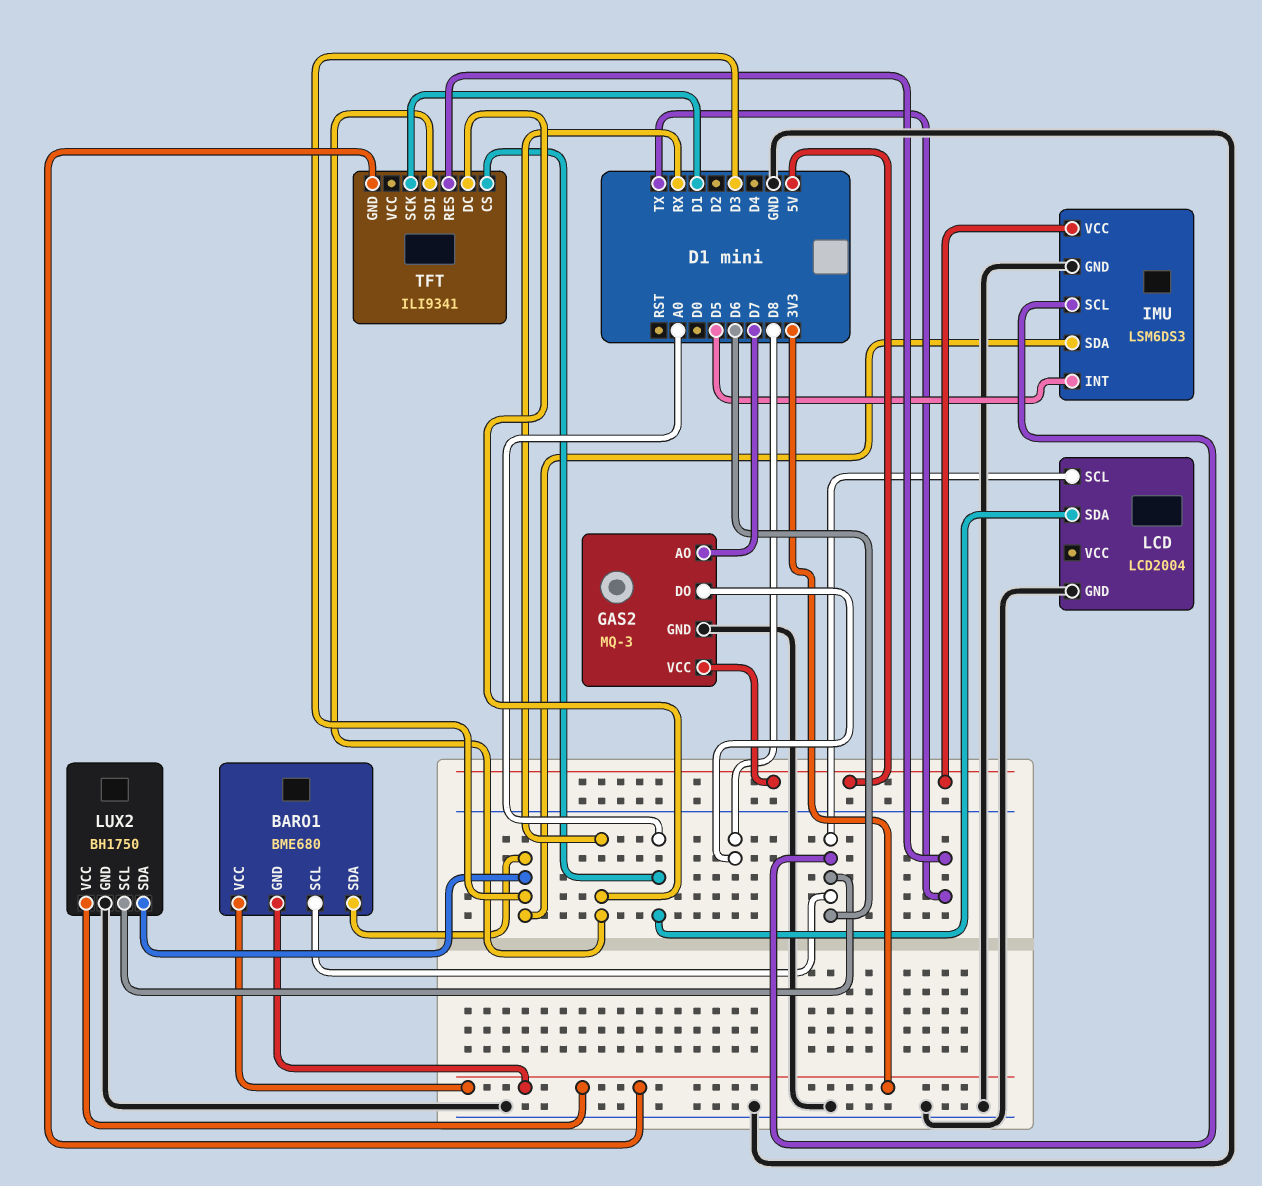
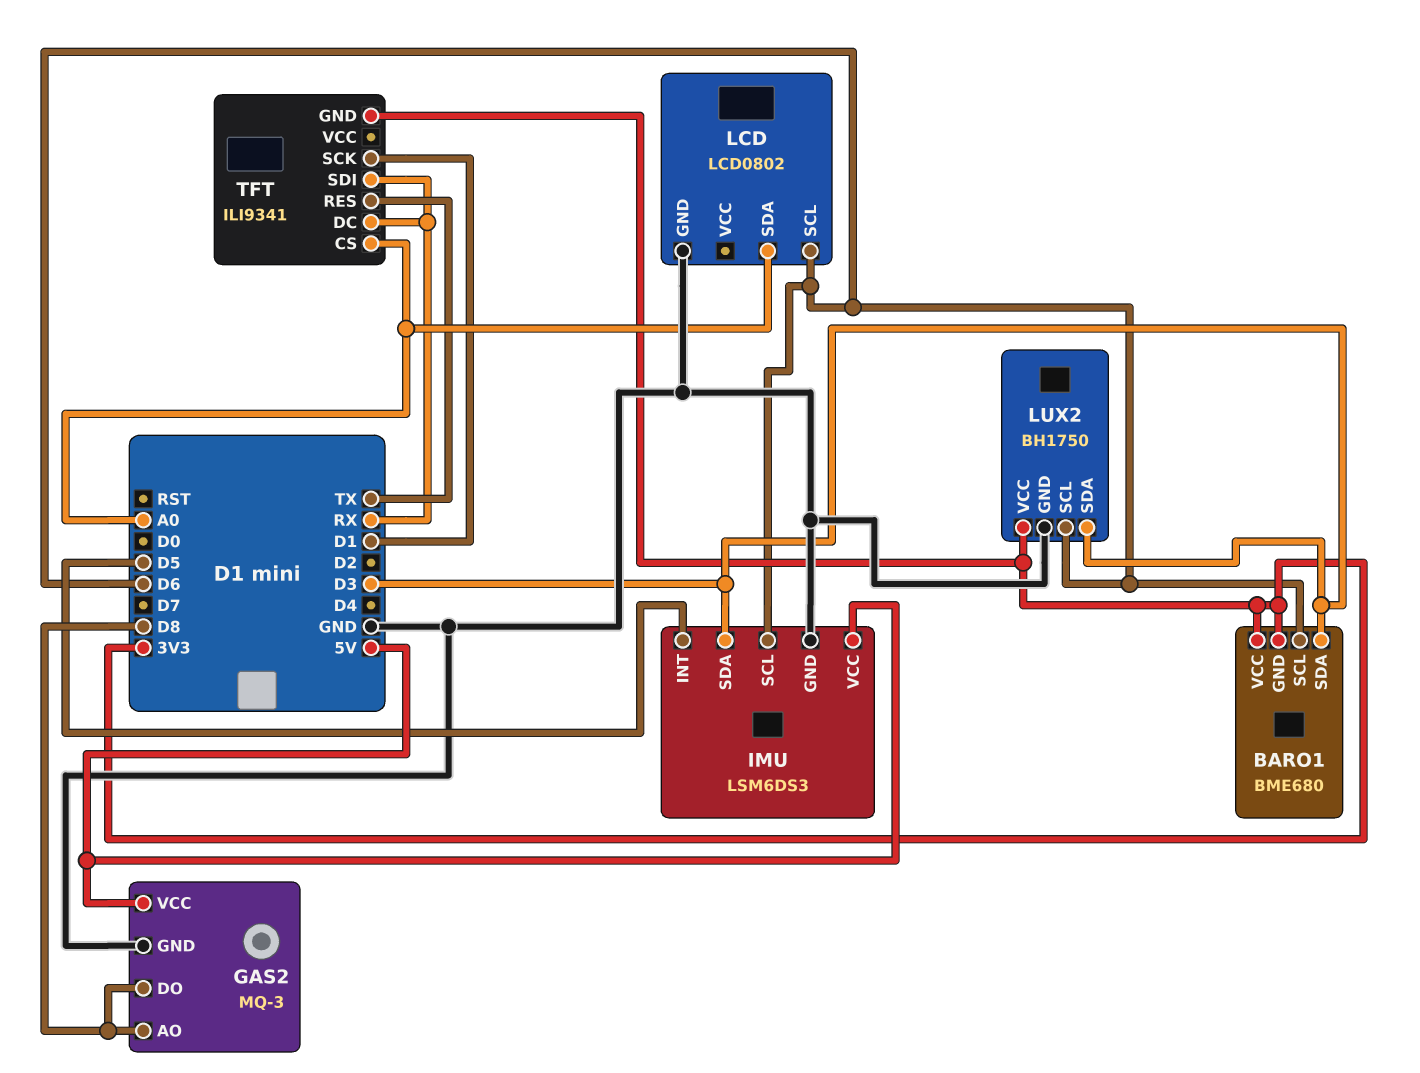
GAS2 pin AO: D7 -> D8
LCD: LCD2004 -> LCD0802

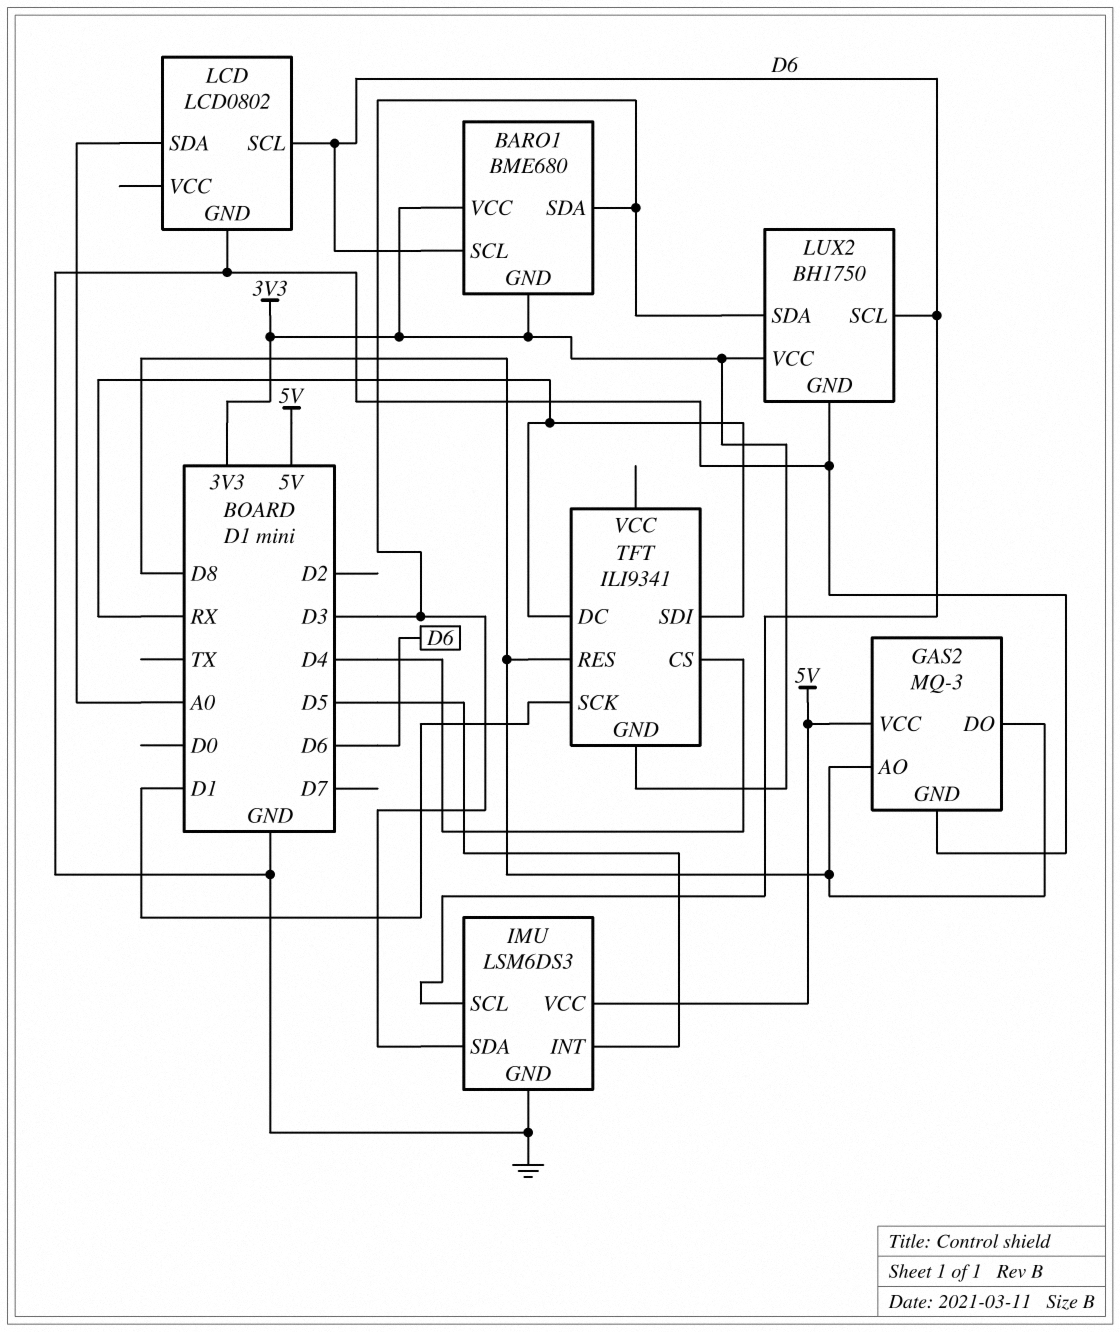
TFT pin CS: A0 -> D4
TFT pin RES: TX -> D8

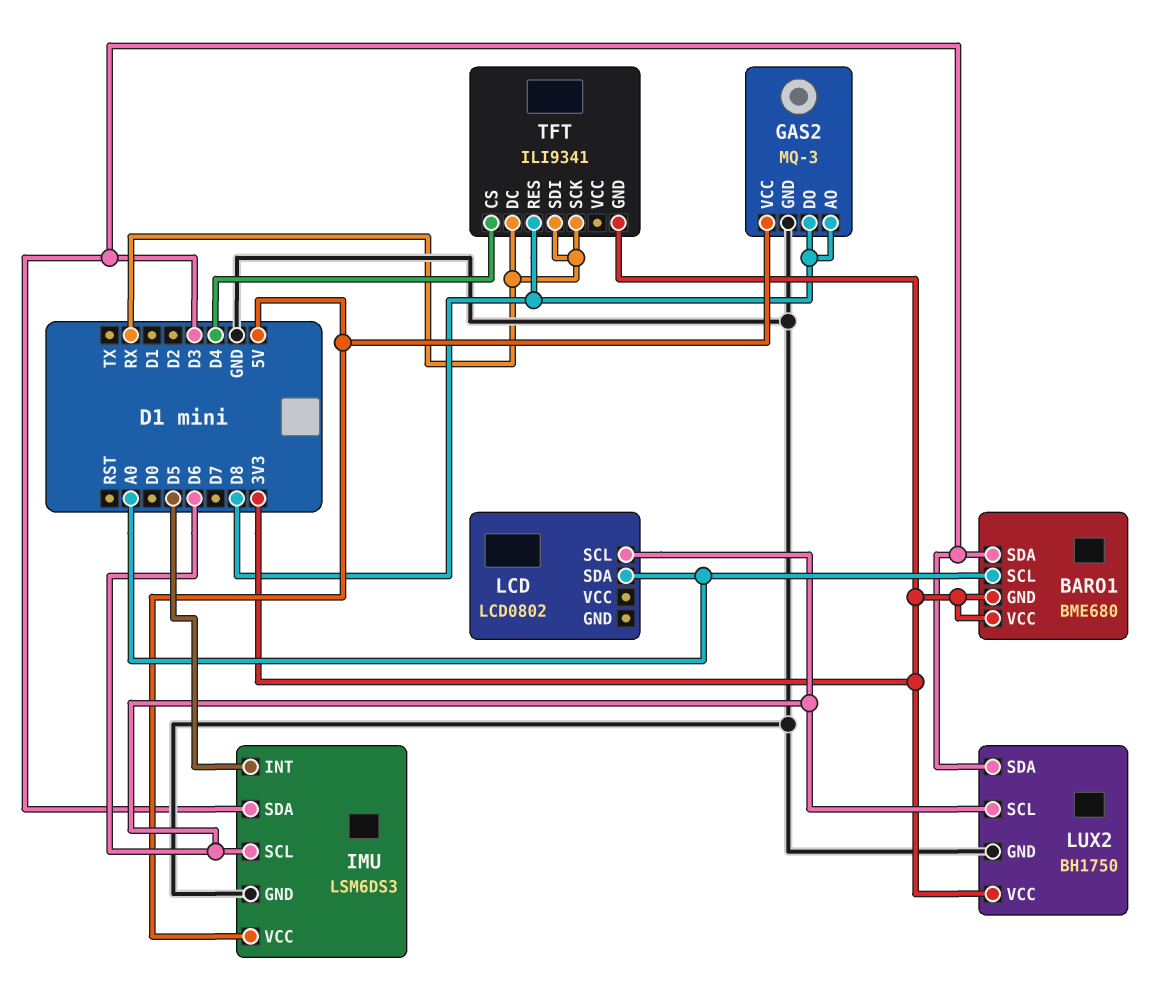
BARO1 pin SCL: D6 -> A0
LCD pin GND: GND -> none
TFT pin SCK: D1 -> RX

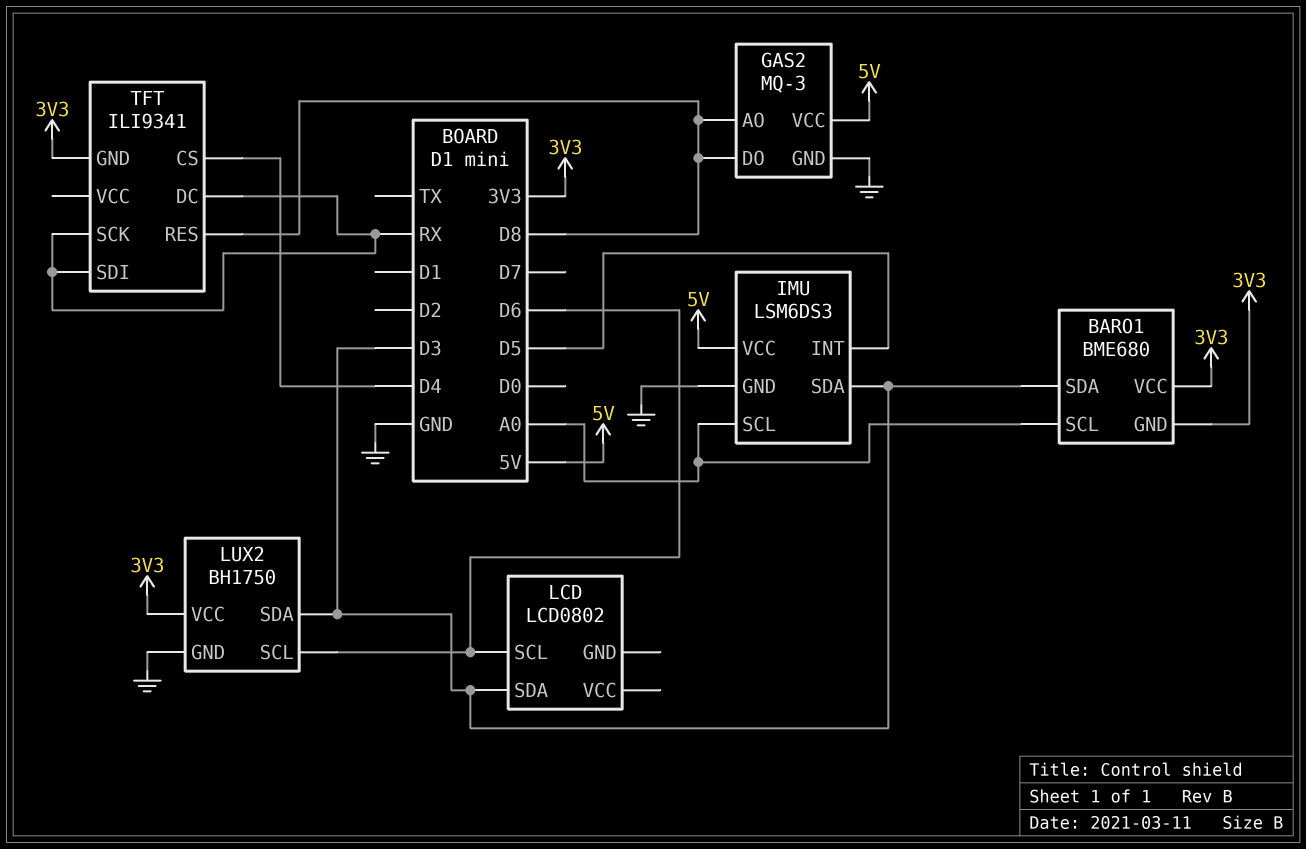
IMU pin SCL: D6 -> A0
LCD pin SDA: A0 -> D3

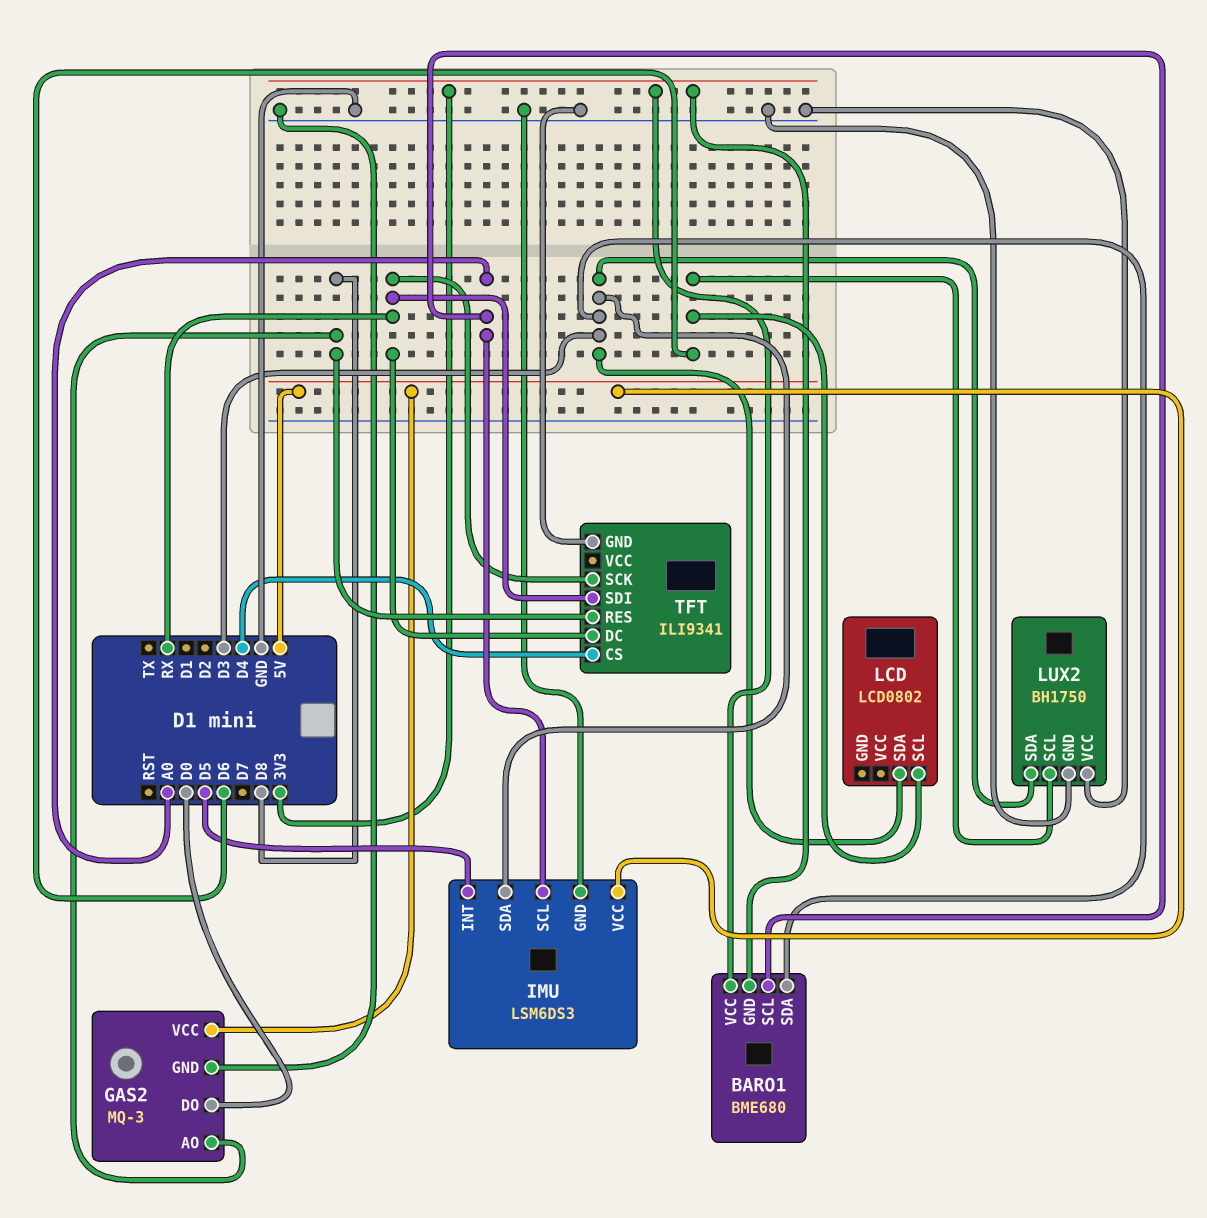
GAS2 pin DO: D8 -> D0
LUX2 pin VCC: 3V3 -> GND
TFT pin GND: 3V3 -> GND

